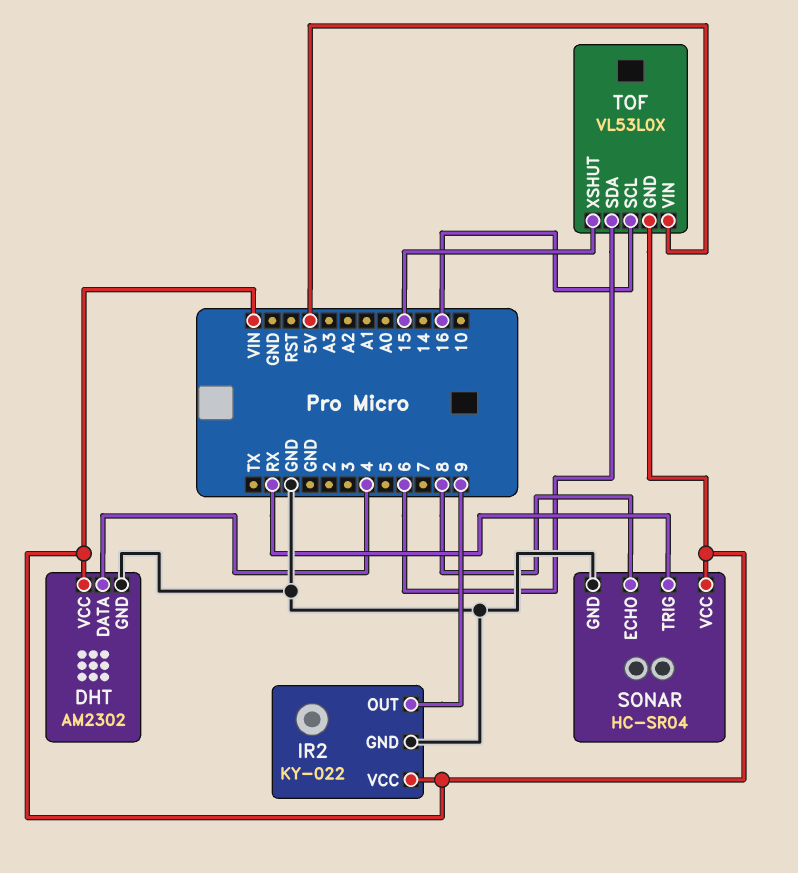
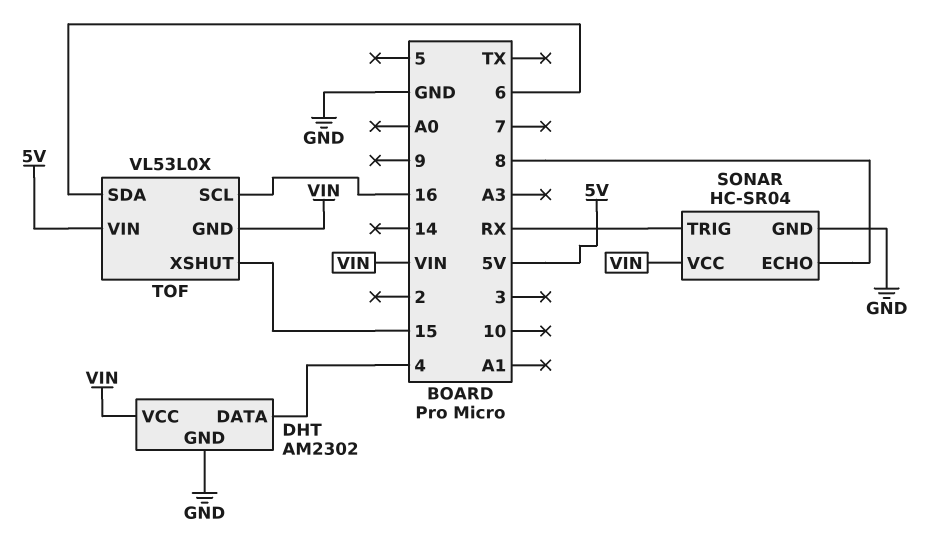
IR2: KY-022 -> none
IR2 pin GND: GND -> none
IR2 pin OUT: 9 -> none
IR2 pin VCC: VIN -> none

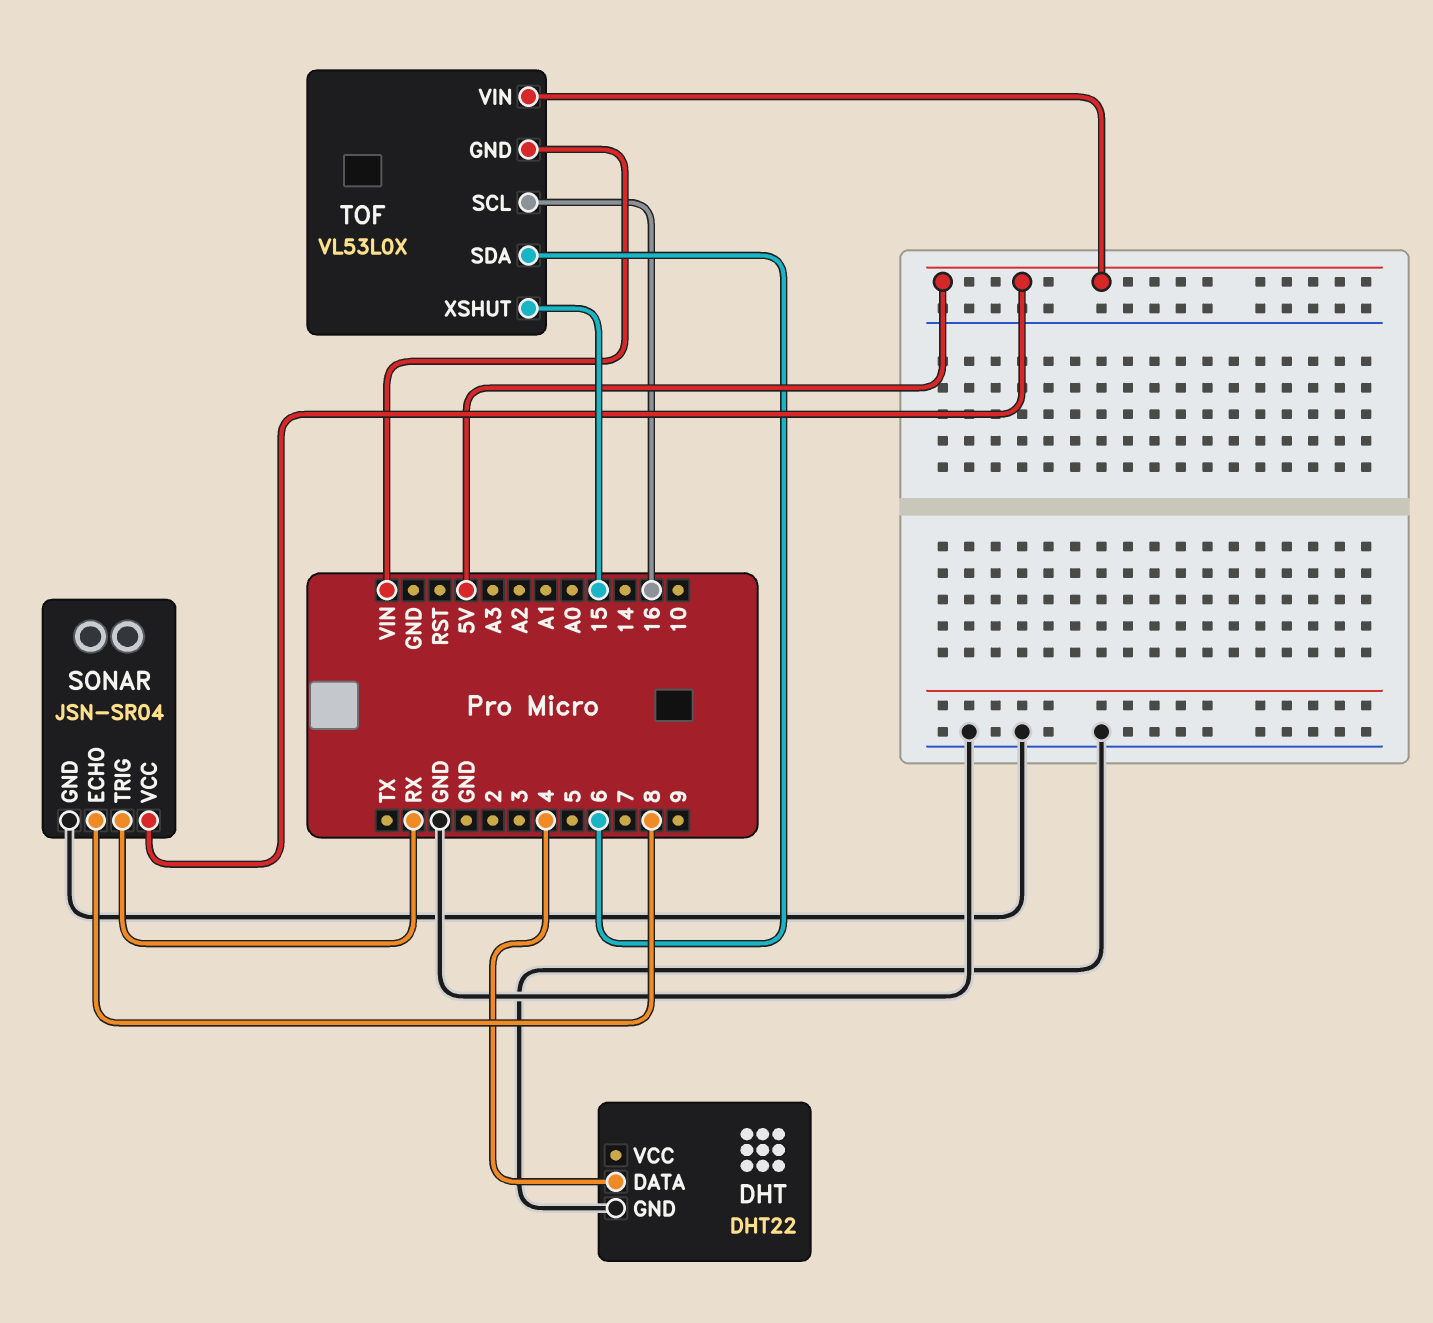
DHT: AM2302 -> DHT22
DHT pin VCC: VIN -> none
SONAR: HC-SR04 -> JSN-SR04
SONAR pin VCC: VIN -> 5V

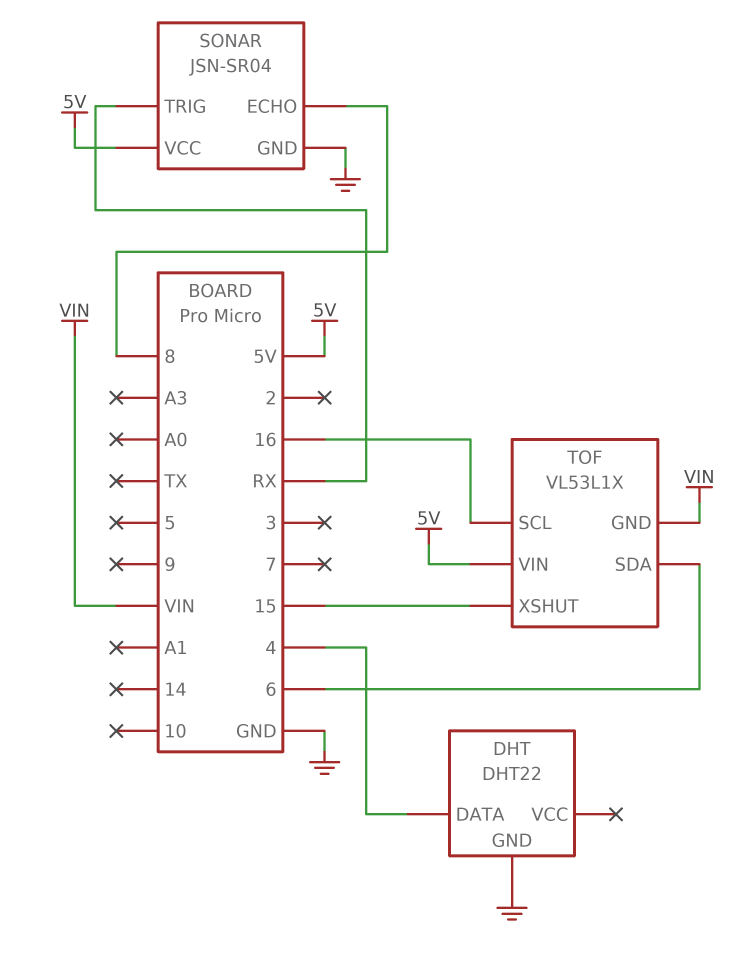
TOF: VL53L0X -> VL53L1X

